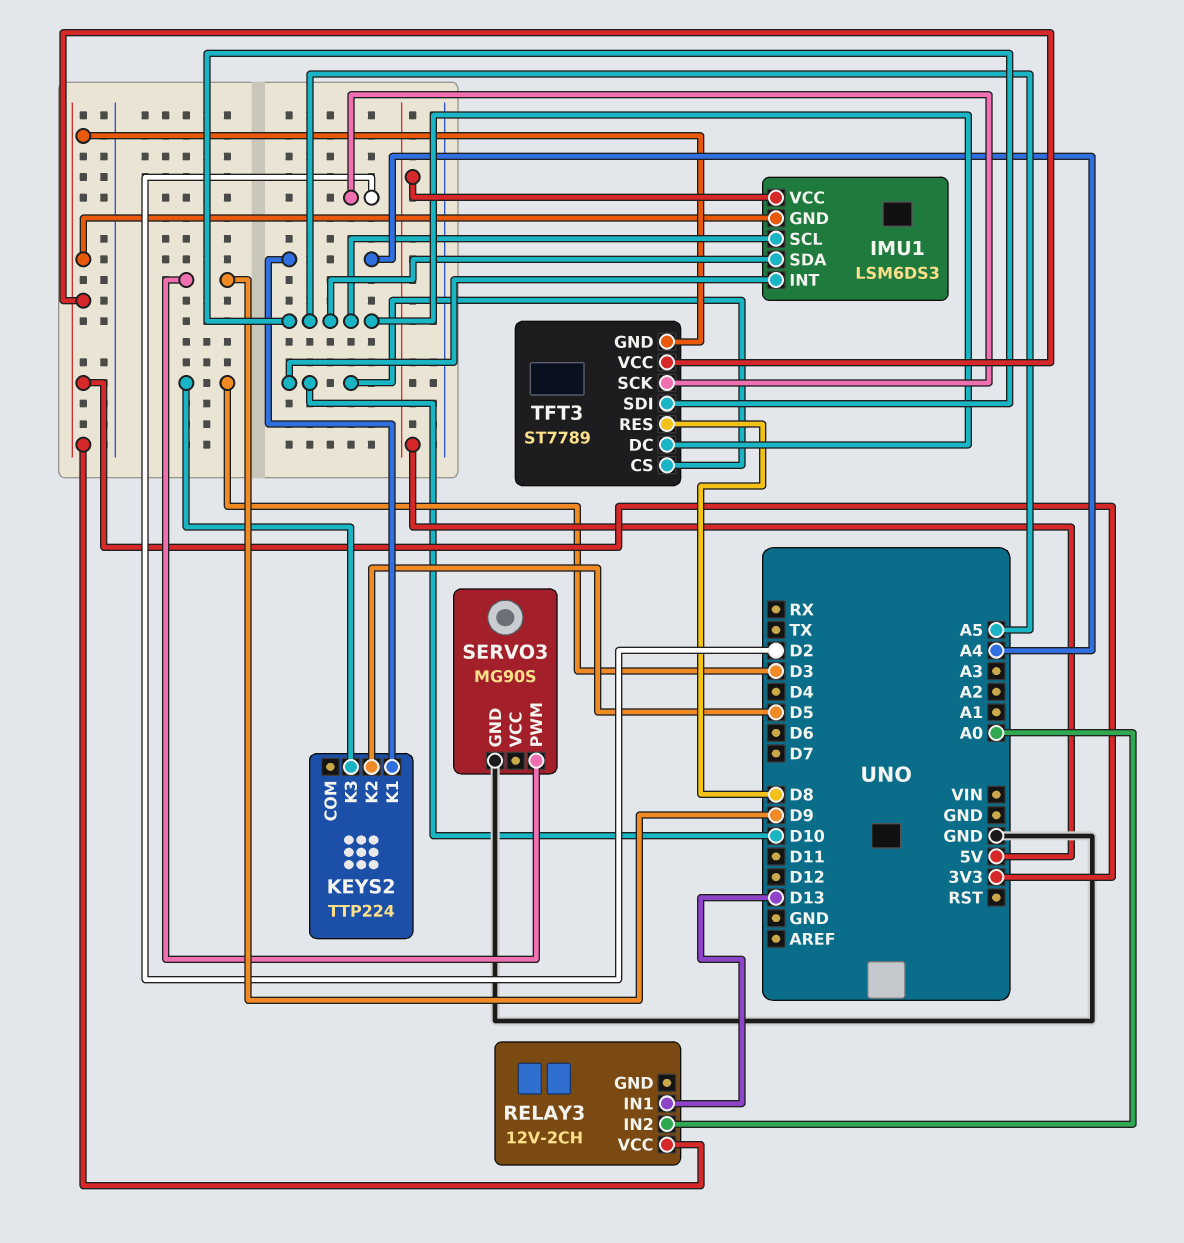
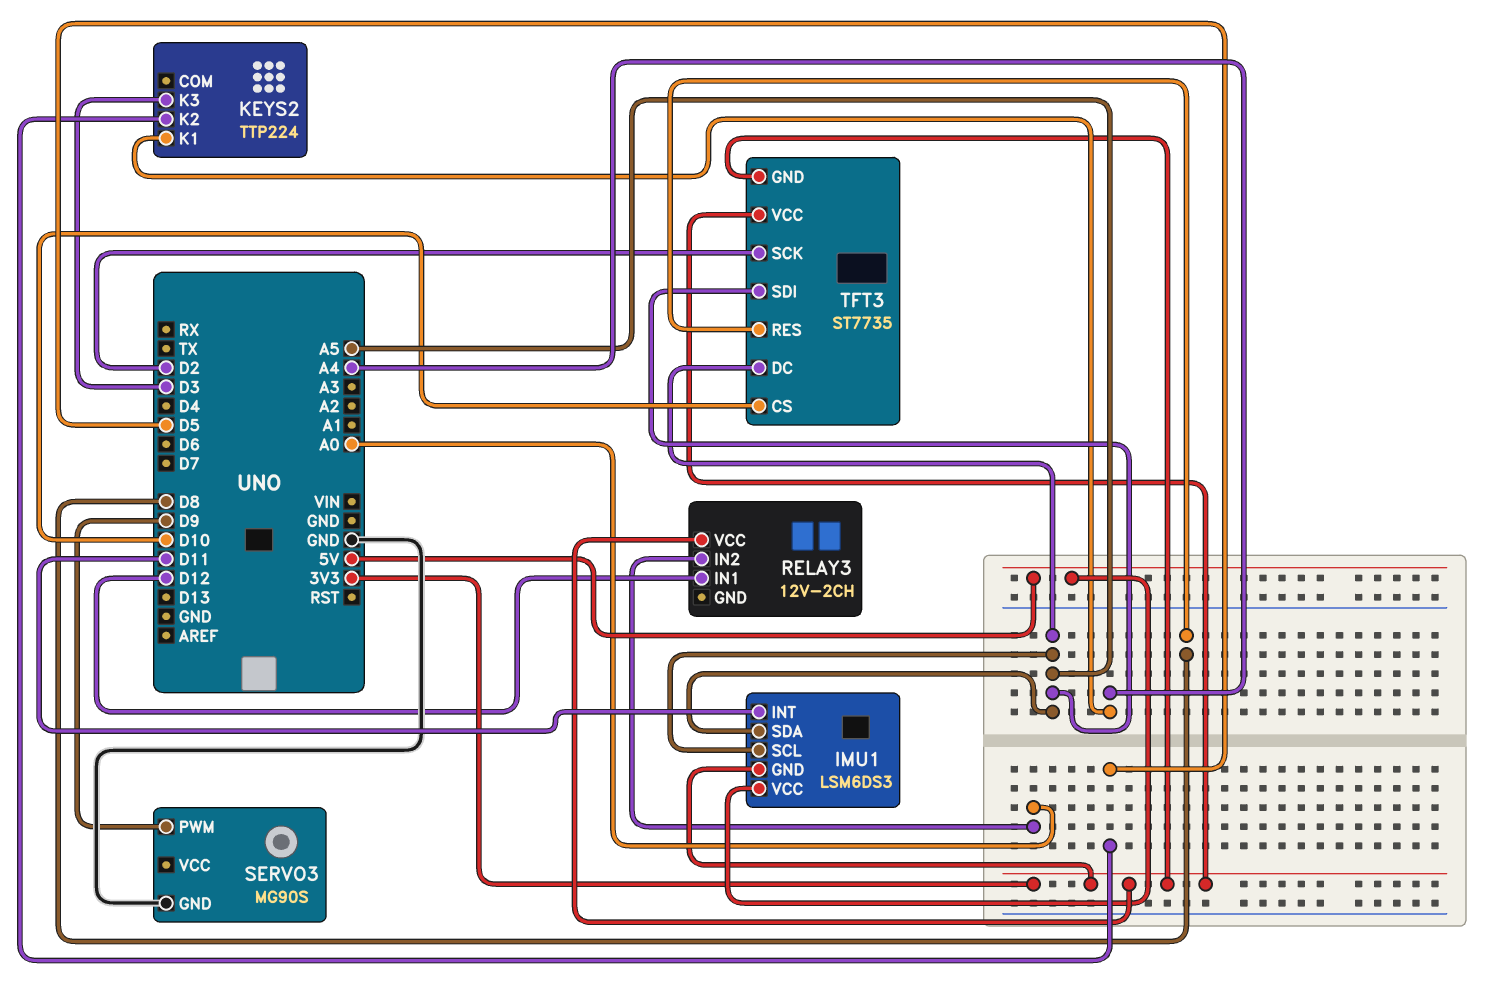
IMU1 pin INT: D10 -> D11
RELAY3 pin IN1: D13 -> D12
TFT3: ST7789 -> ST7735

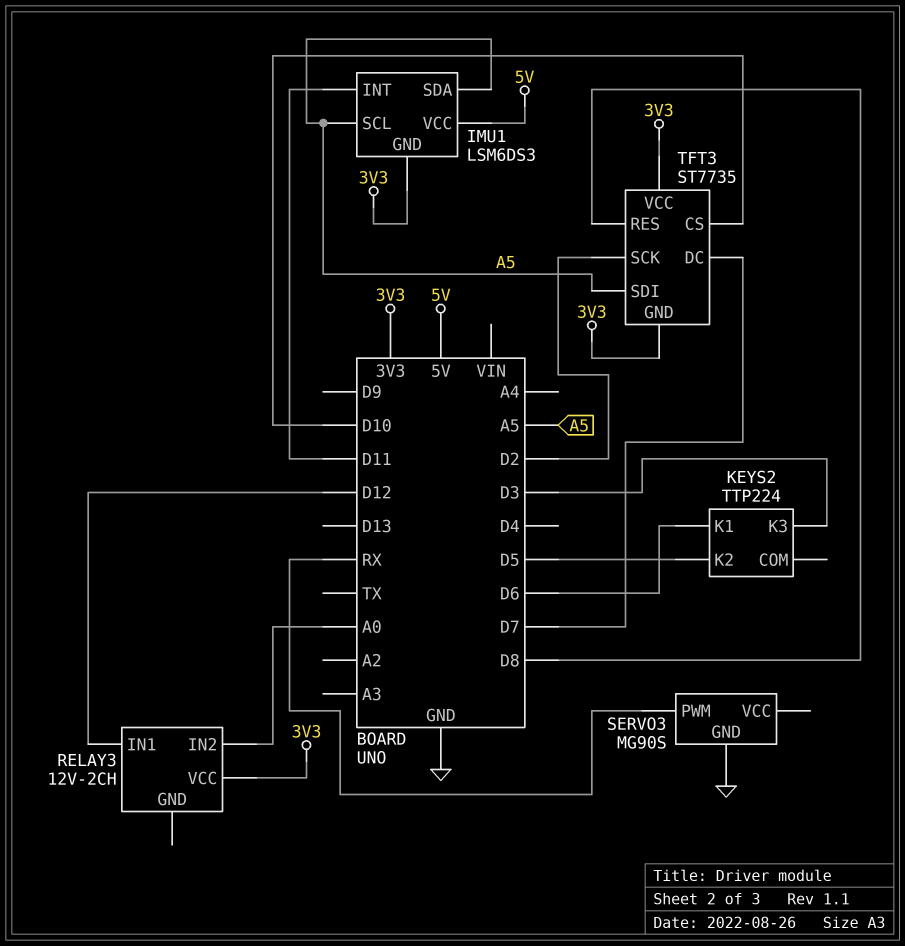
KEYS2 pin K1: A4 -> D6
SERVO3 pin PWM: D9 -> RX
TFT3 pin DC: A5 -> D7

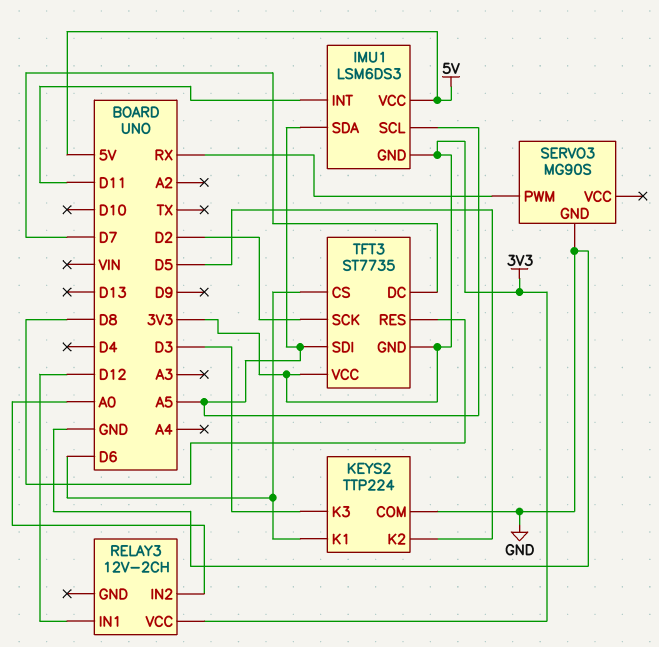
KEYS2 pin COM: none -> GND
TFT3 pin CS: D10 -> D6

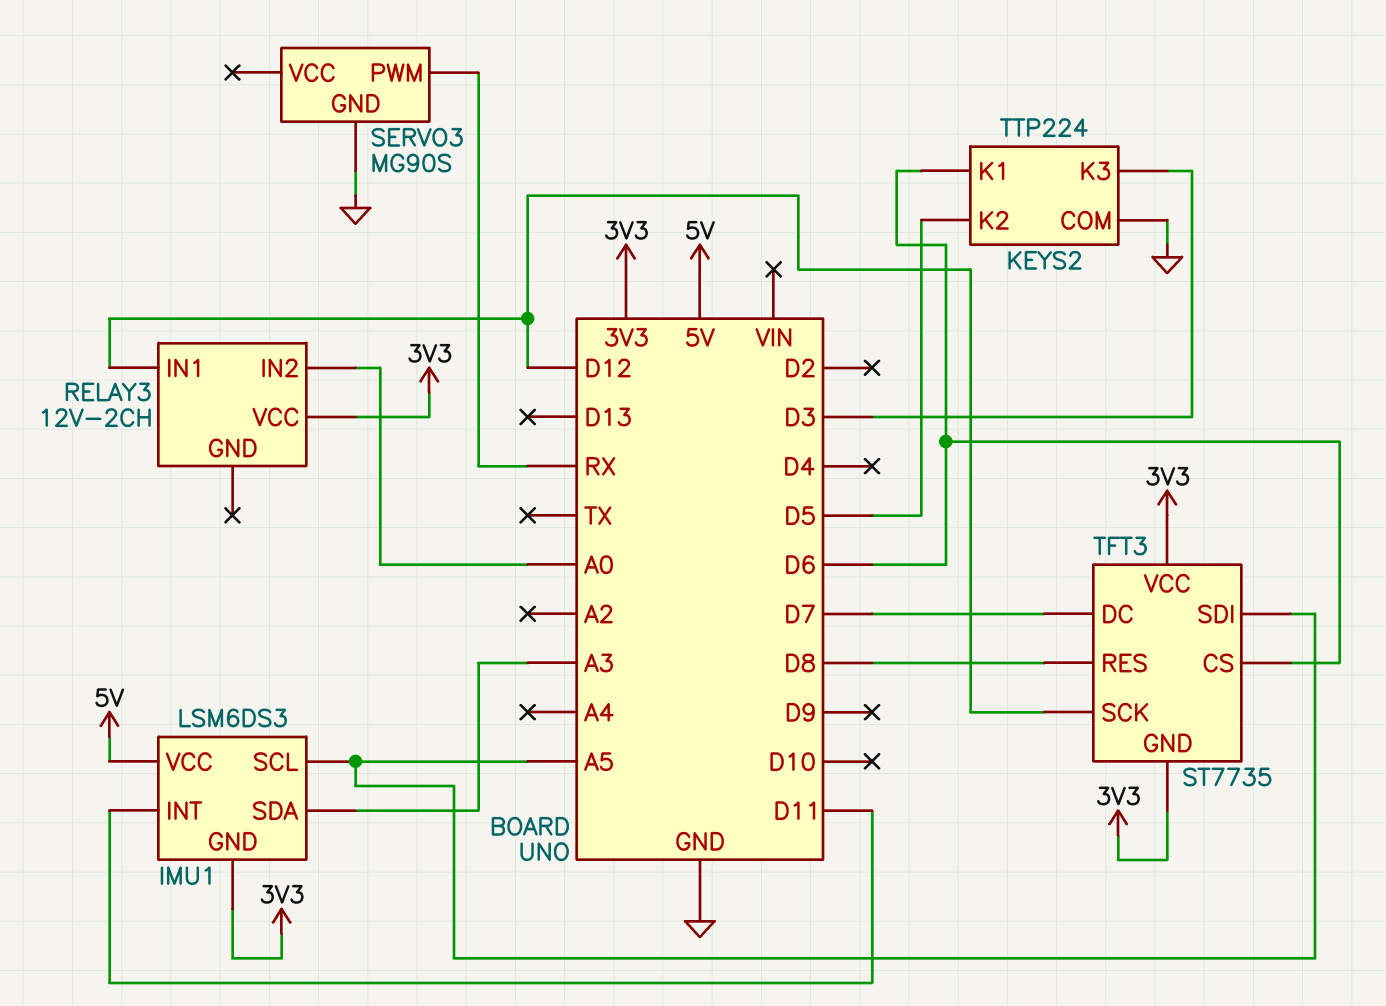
IMU1 pin SDA: A5 -> A3
TFT3 pin SCK: D2 -> D12

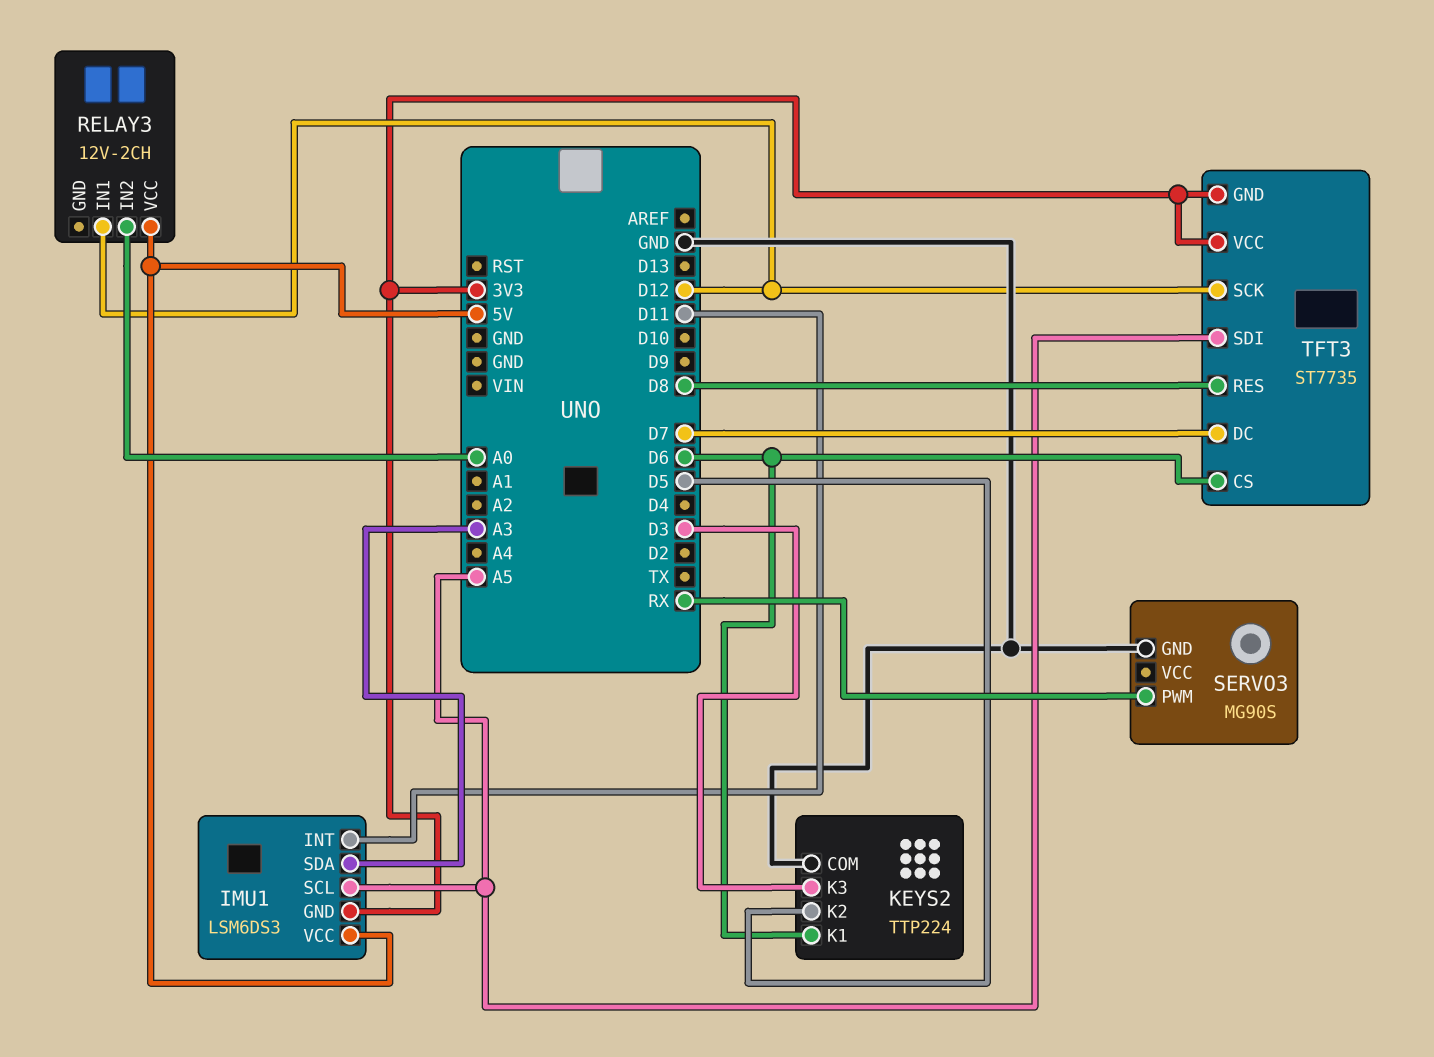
RELAY3 pin VCC: 3V3 -> 5V

